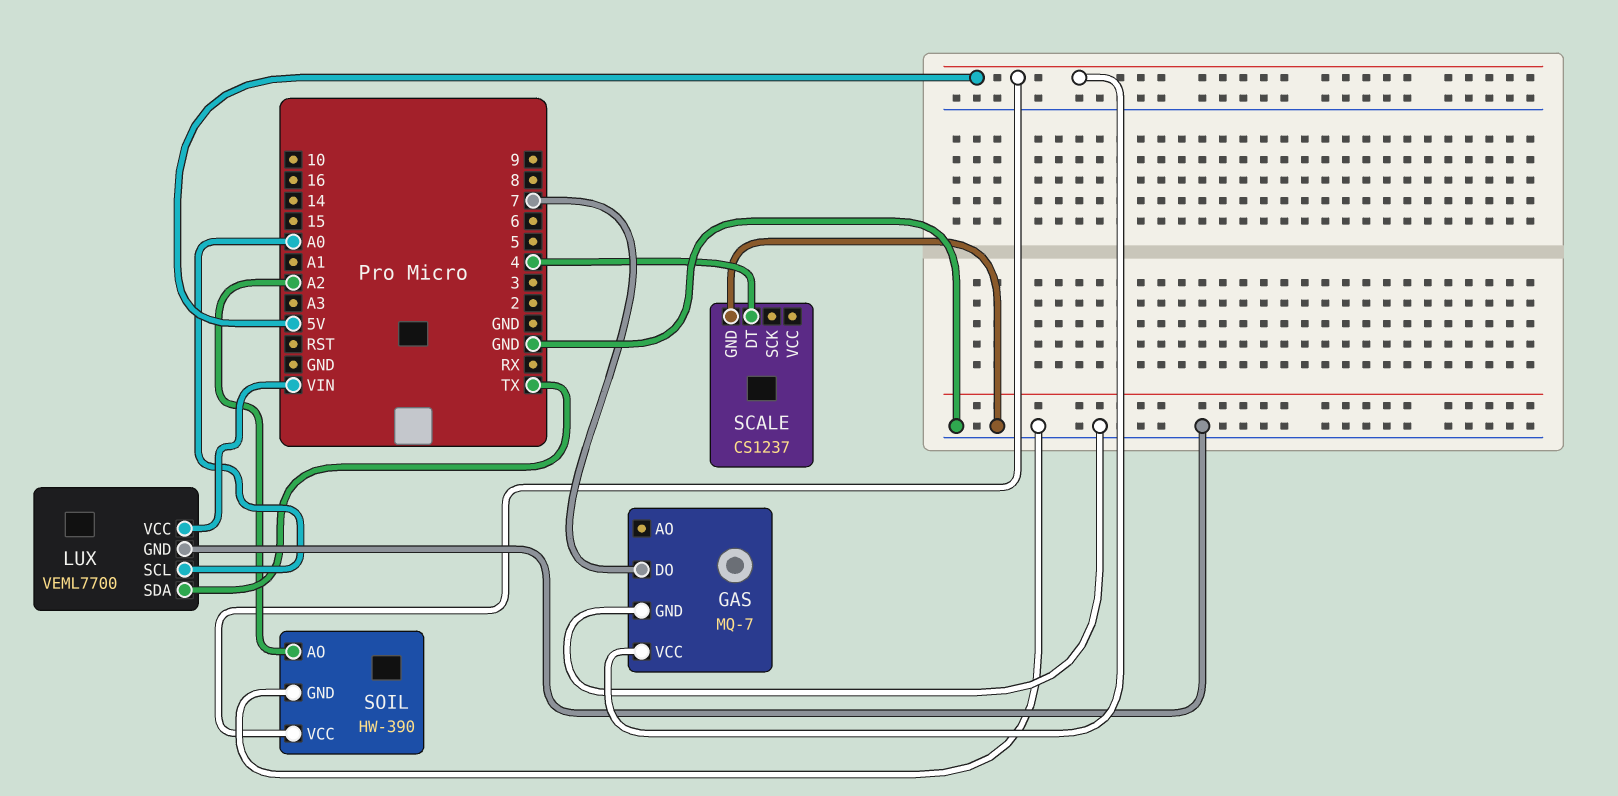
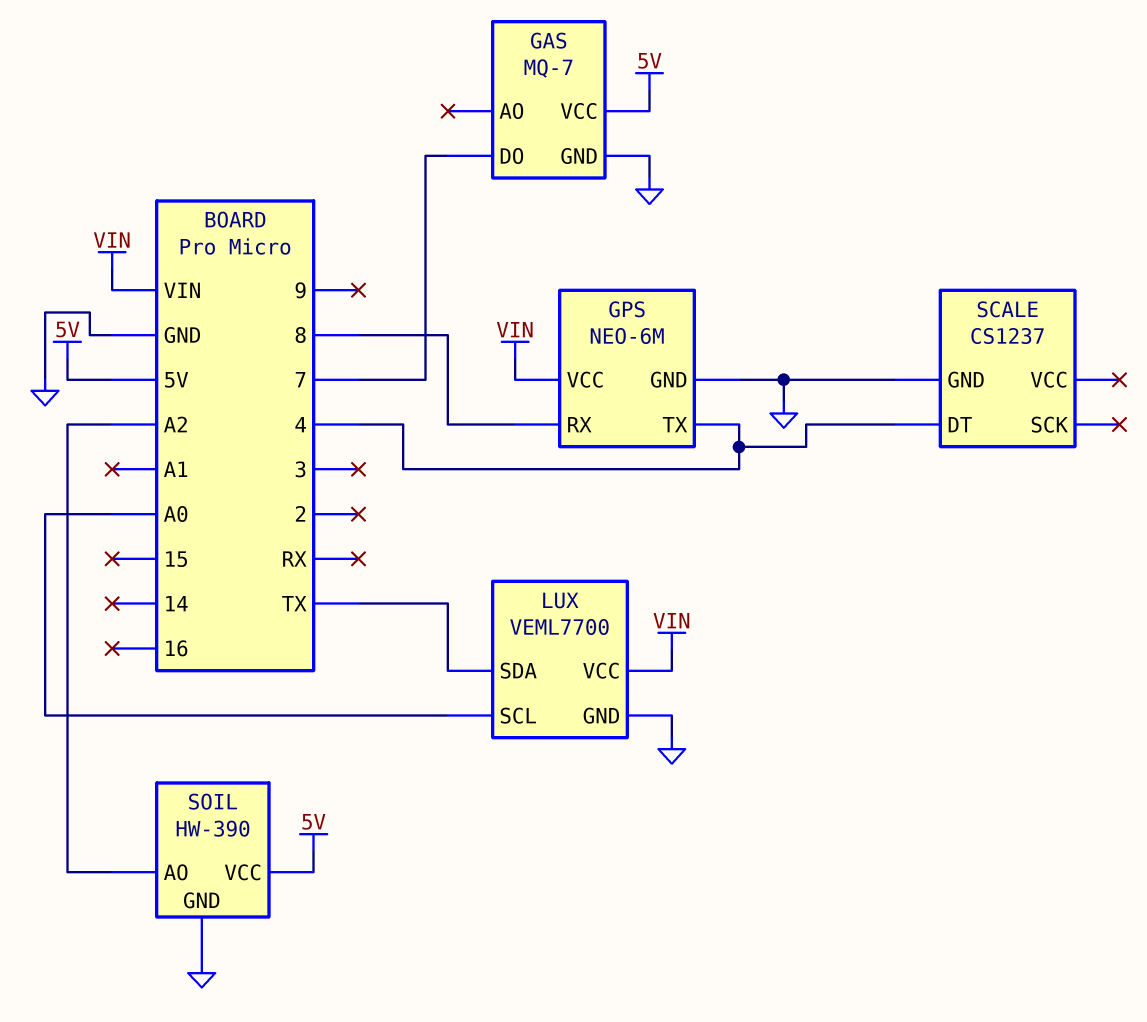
GPS: none -> NEO-6M
GPS pin GND: none -> GND
GPS pin RX: none -> 8
GPS pin TX: none -> 4
GPS pin VCC: none -> VIN

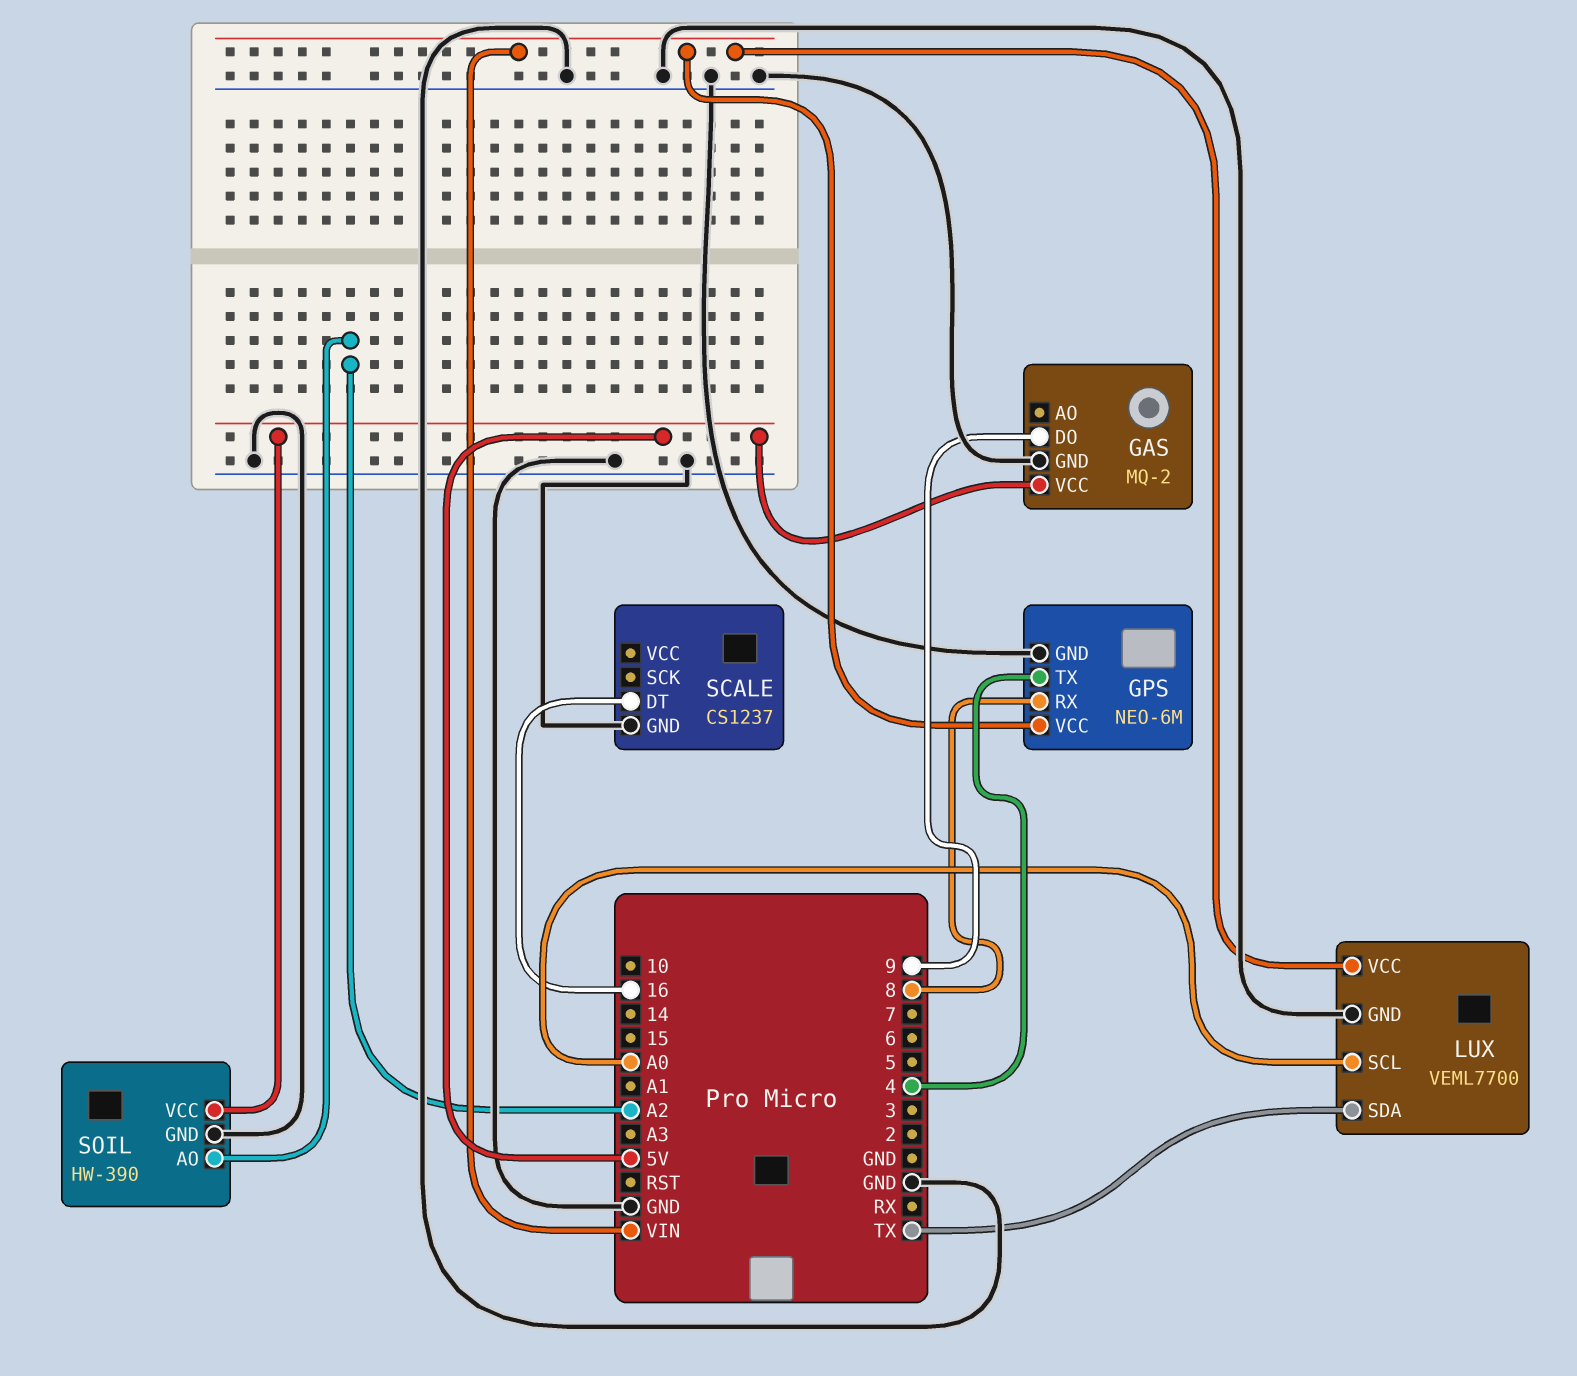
GAS: MQ-7 -> MQ-2
GAS pin DO: 7 -> 9
SCALE pin DT: 4 -> 16

